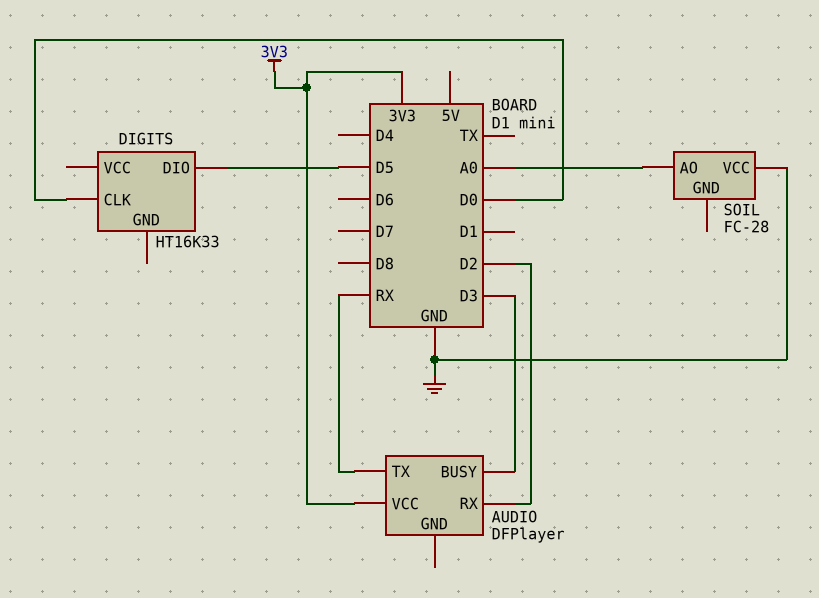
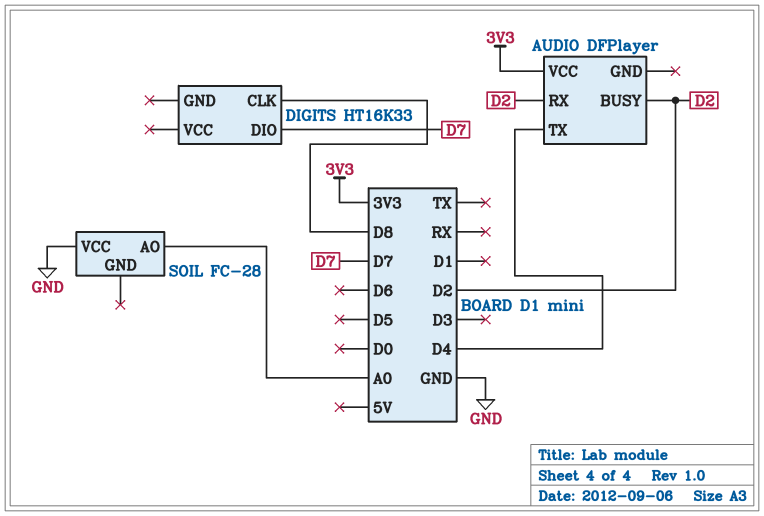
AUDIO pin BUSY: D3 -> D2
AUDIO pin TX: RX -> D4
DIGITS pin CLK: D0 -> D8
DIGITS pin DIO: D5 -> D7

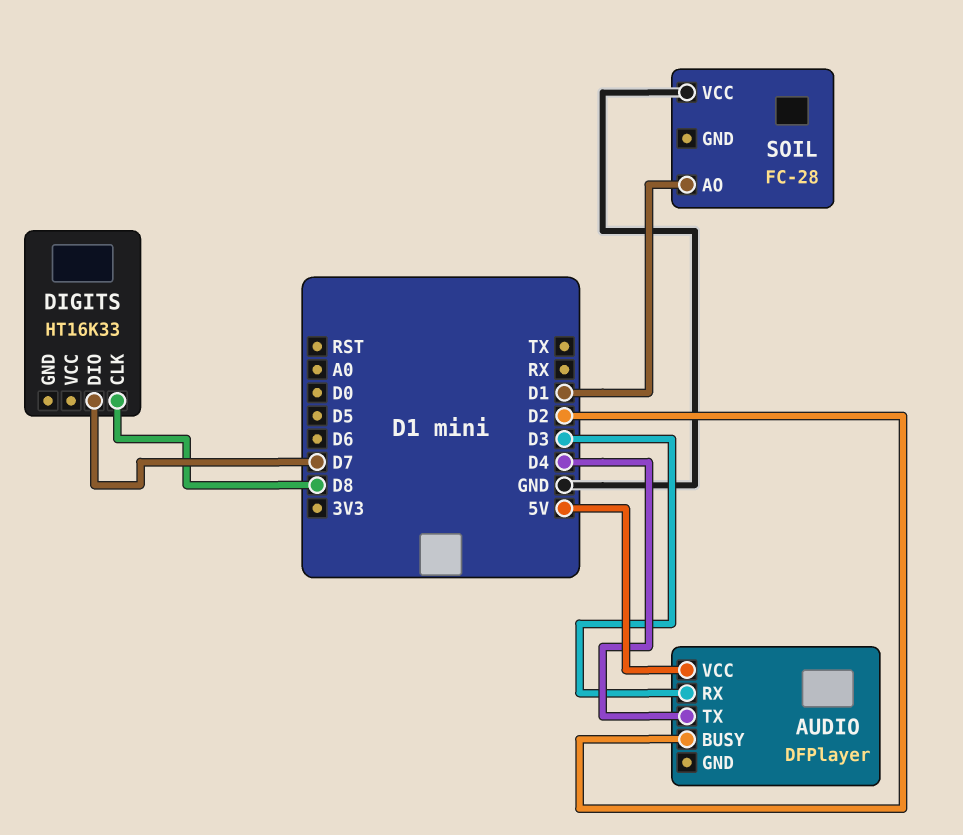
AUDIO pin RX: D2 -> D3
AUDIO pin VCC: 3V3 -> 5V
SOIL pin AO: A0 -> D1

